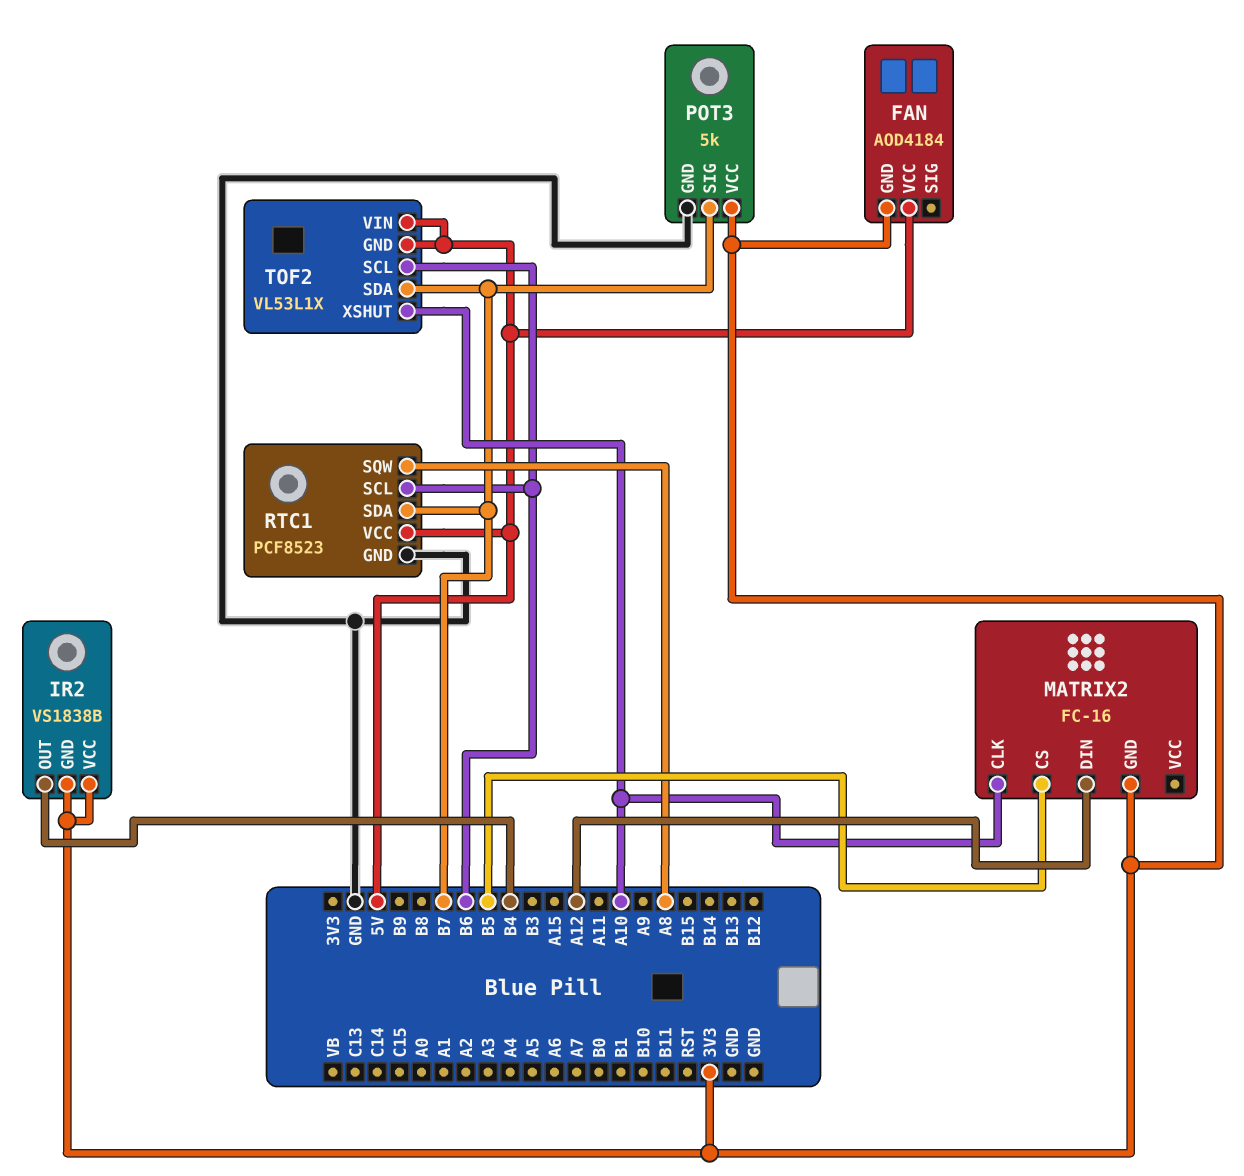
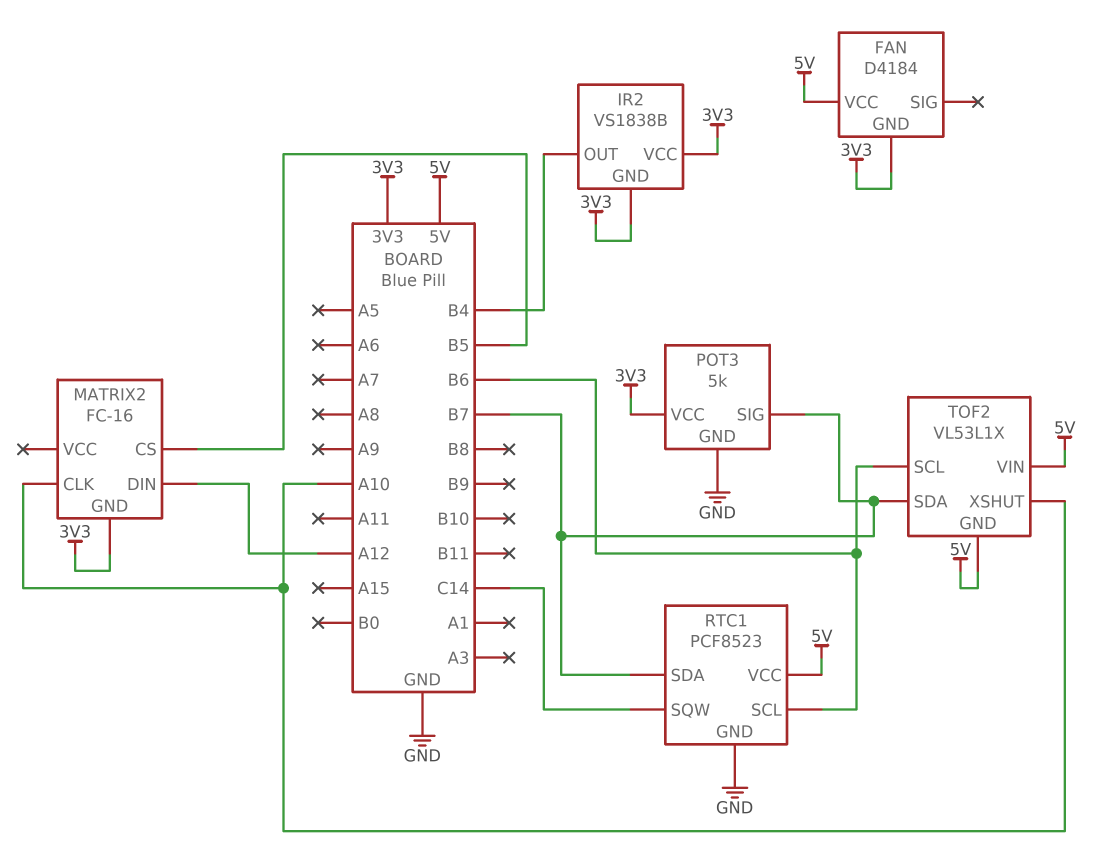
FAN: AOD4184 -> D4184
RTC1 pin SQW: A8 -> C14

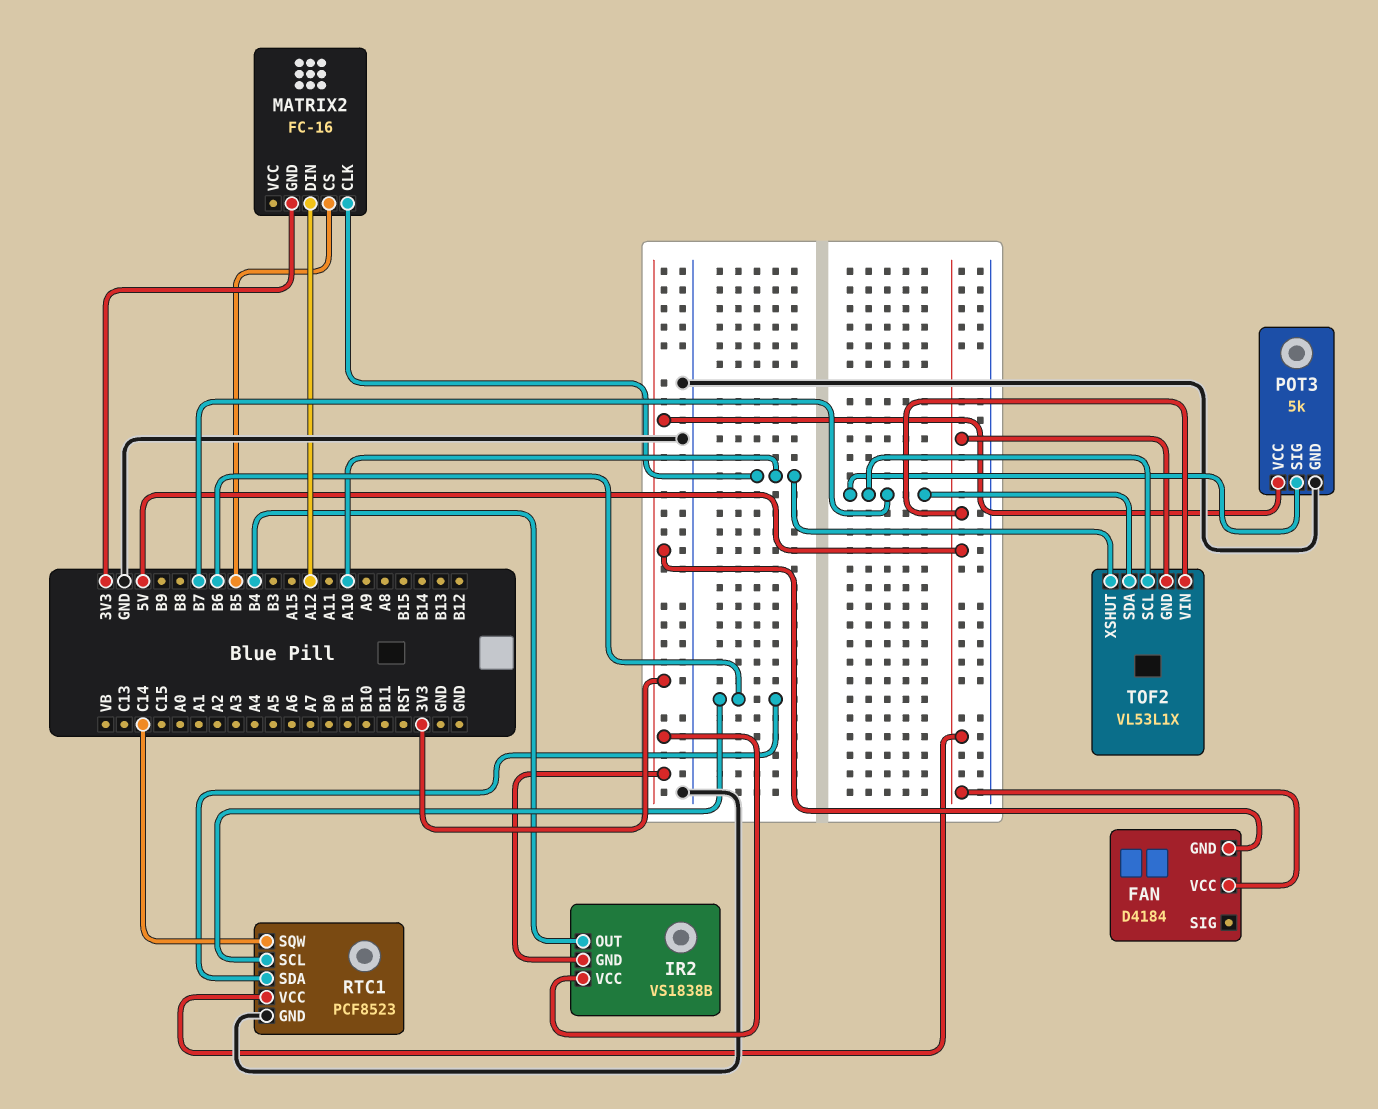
RTC1 pin SDA: B7 -> B6
TOF2 pin SCL: B6 -> B7

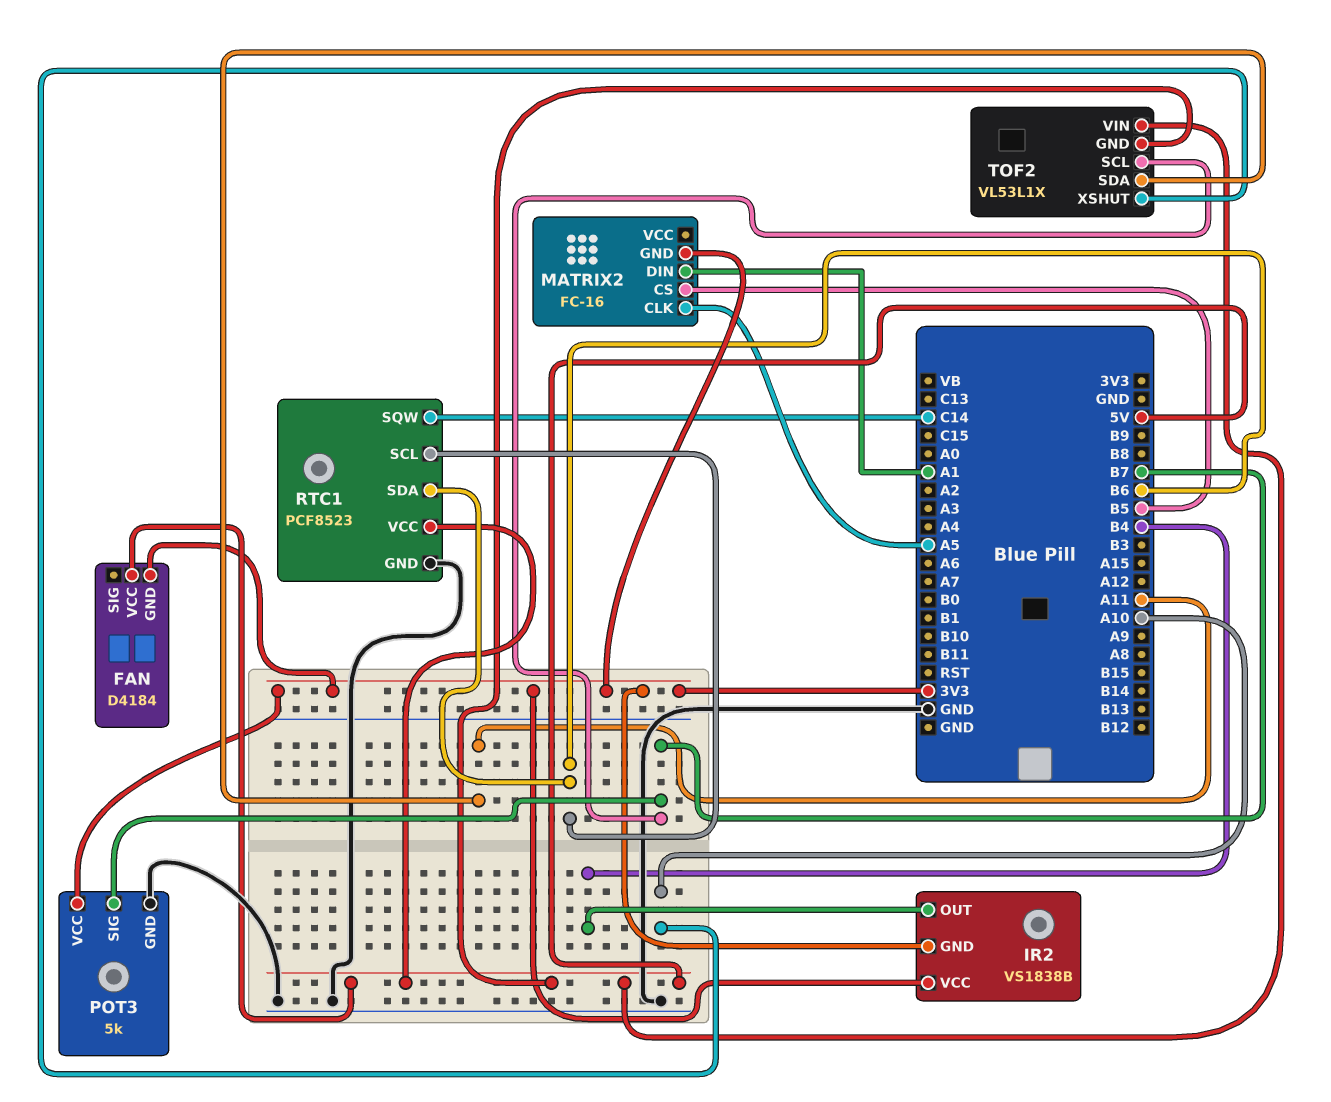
MATRIX2 pin CLK: A10 -> A5
MATRIX2 pin DIN: A12 -> A1
TOF2 pin SDA: B7 -> A11

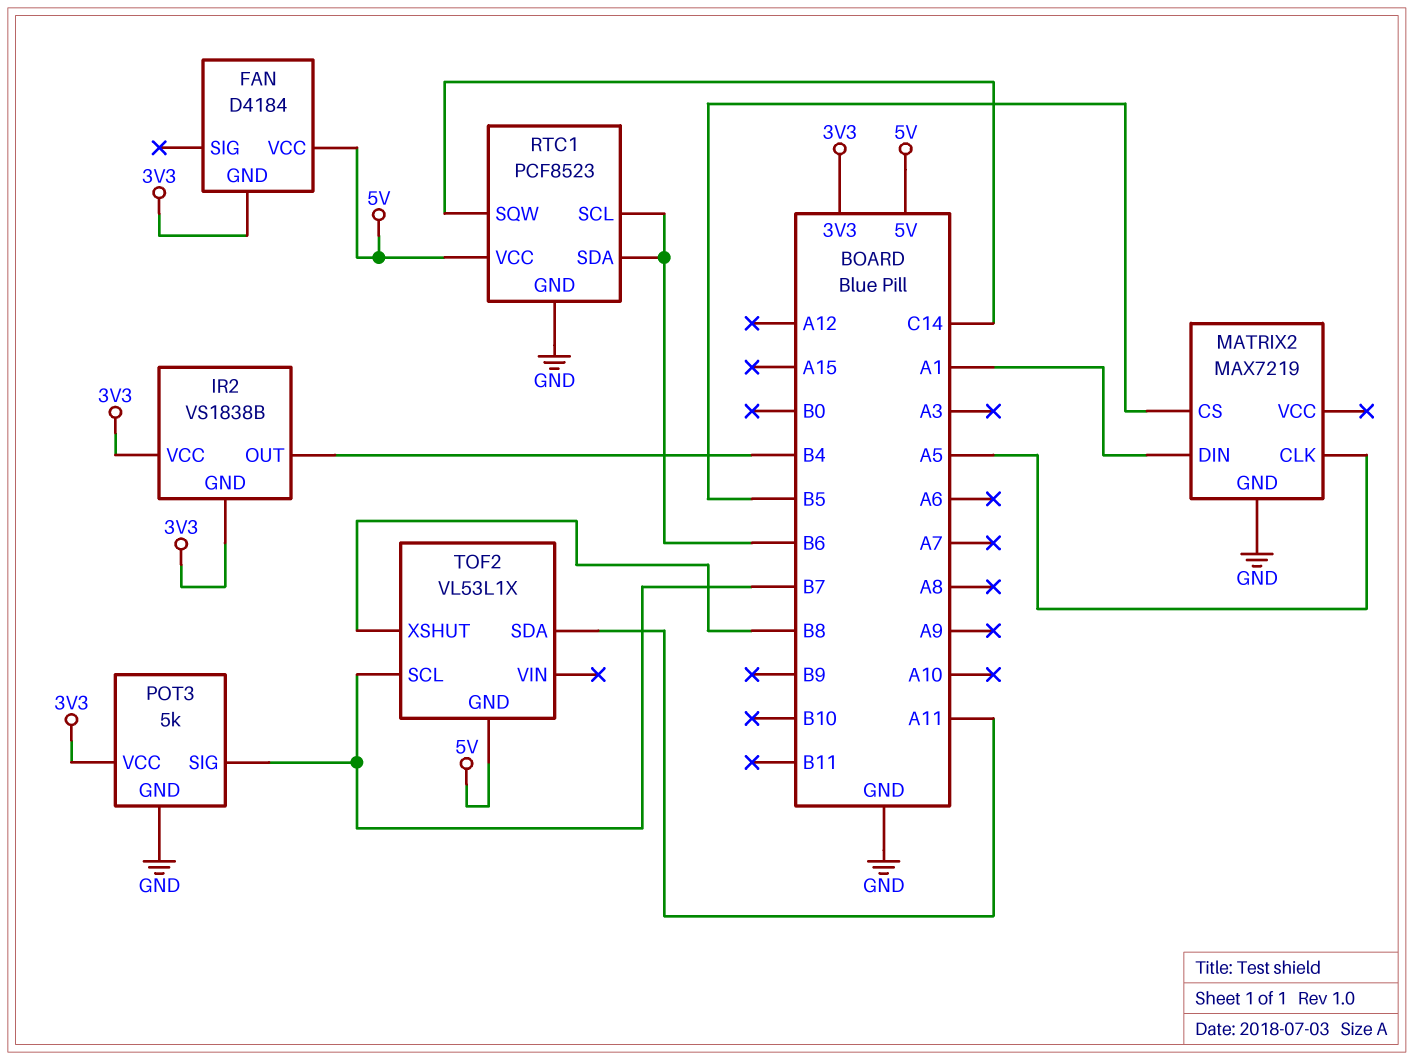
MATRIX2: FC-16 -> MAX7219
MATRIX2 pin GND: 3V3 -> GND
TOF2 pin VIN: 5V -> none
TOF2 pin XSHUT: A10 -> B8

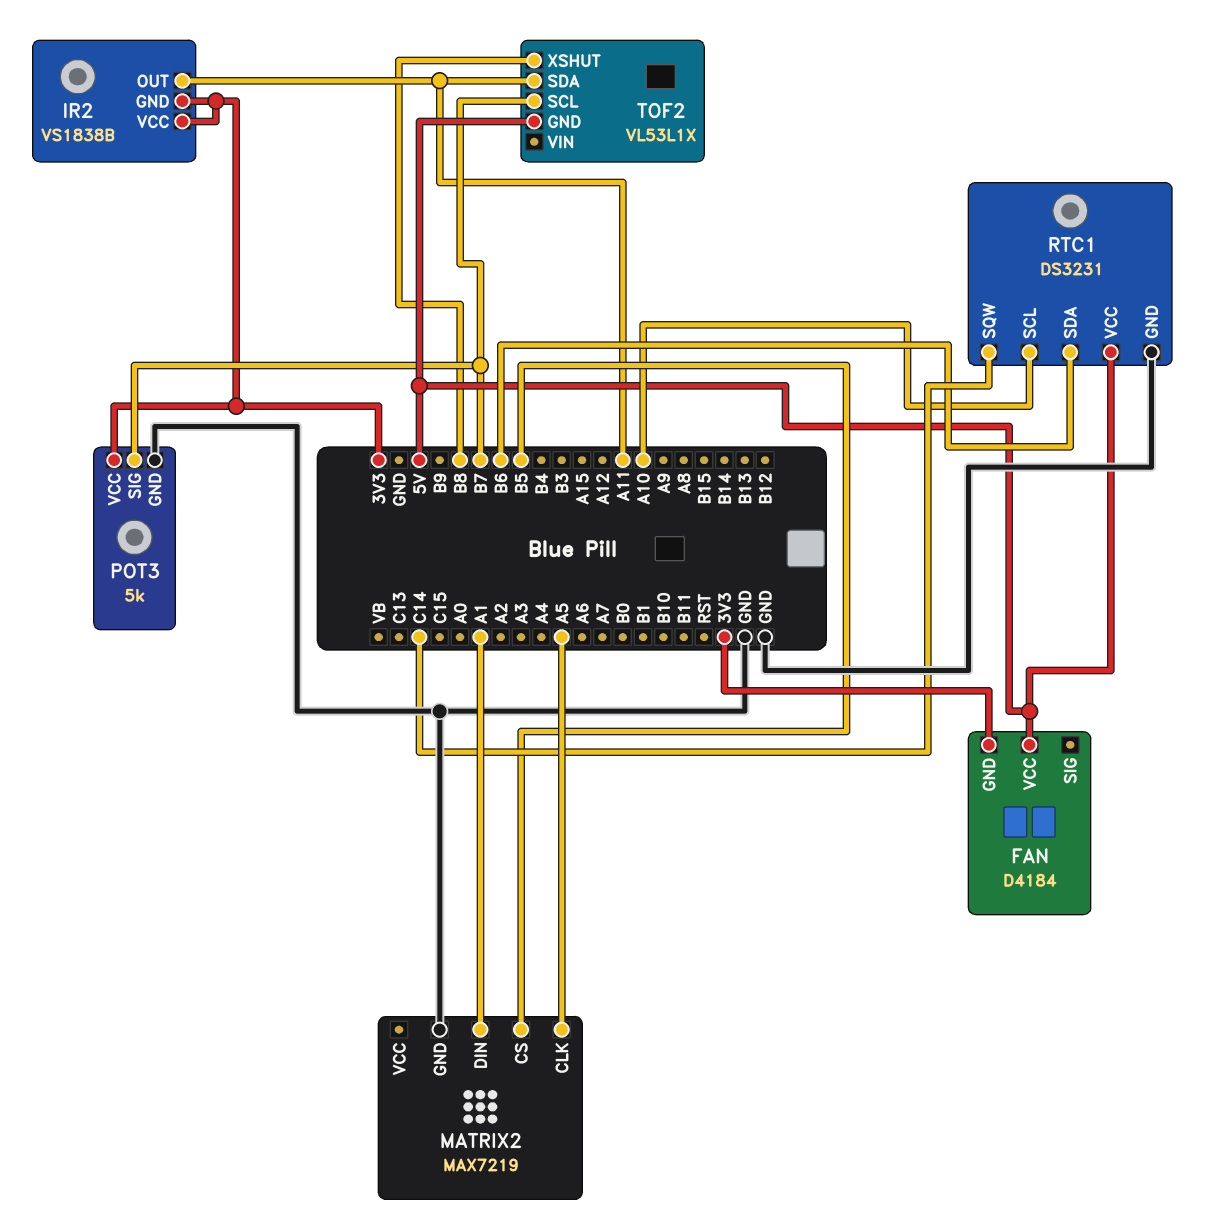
IR2 pin OUT: B4 -> A11
RTC1: PCF8523 -> DS3231
RTC1 pin SCL: B6 -> A10

